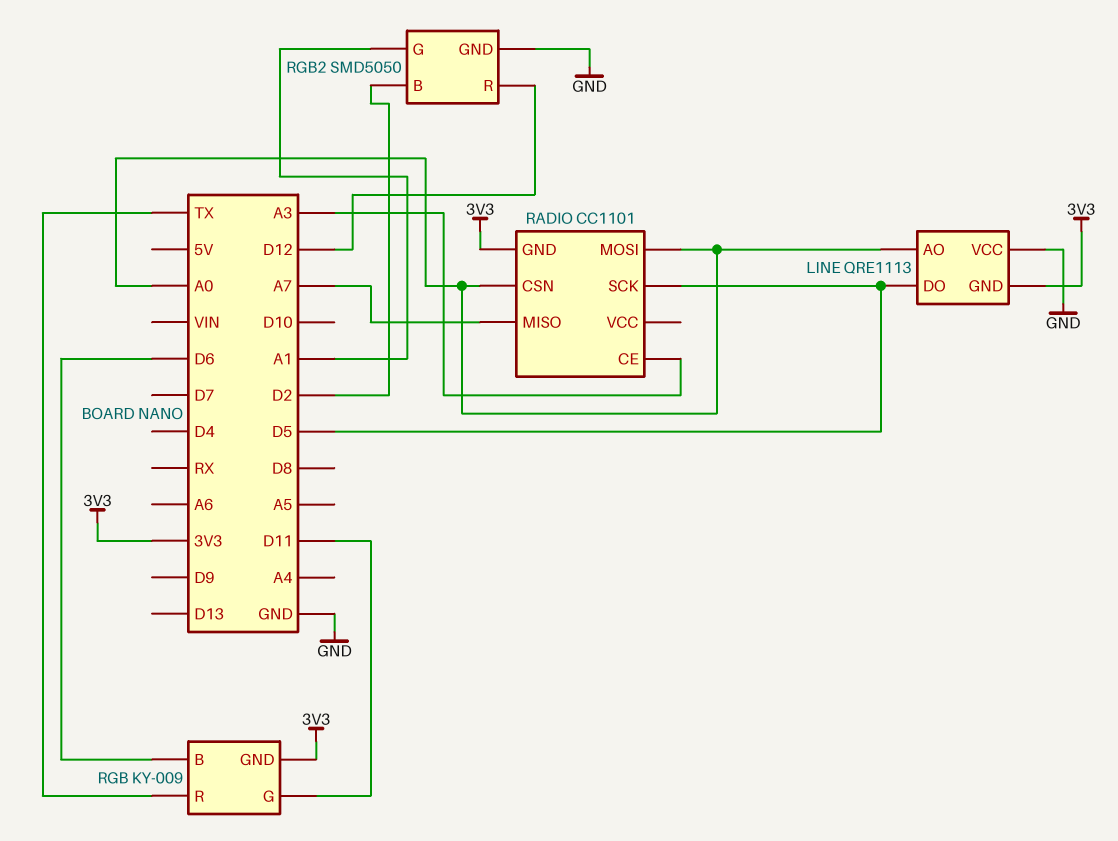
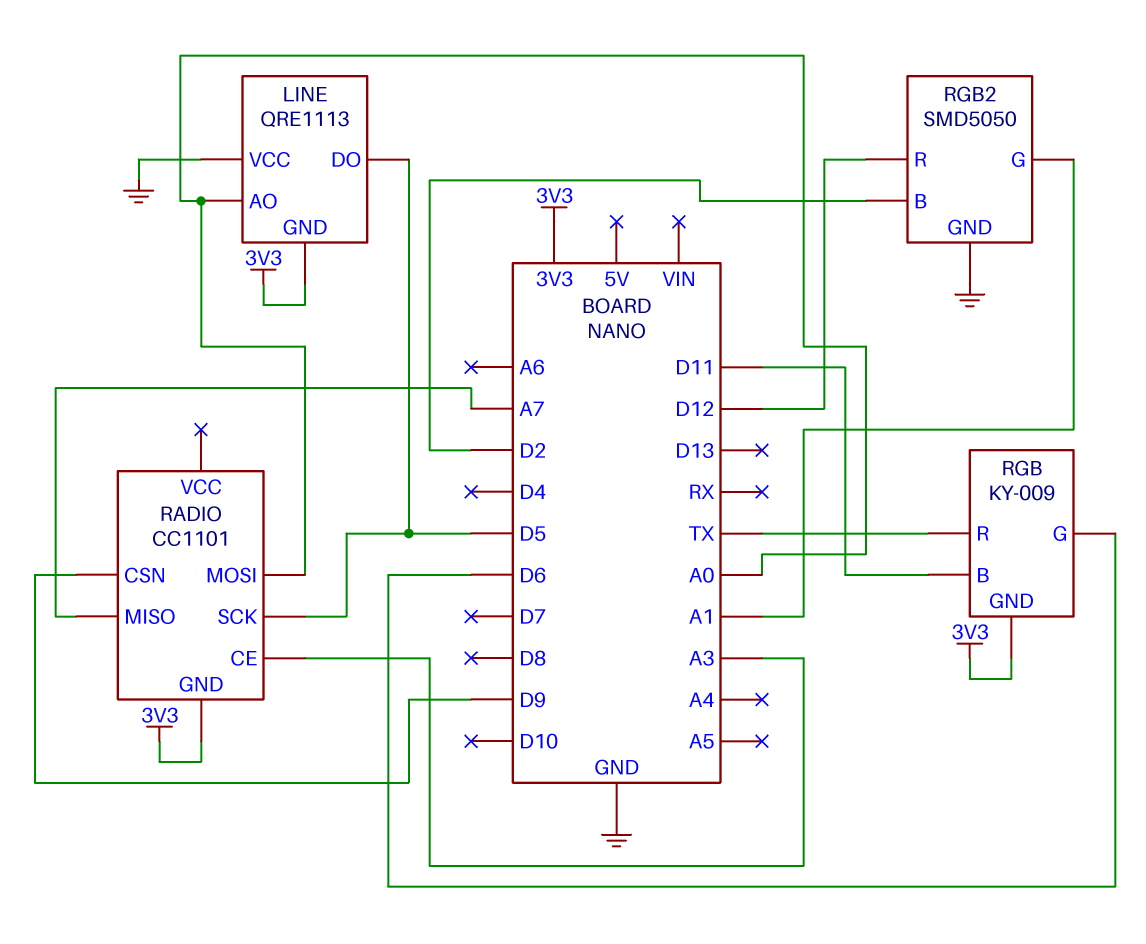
RADIO pin CSN: A0 -> D9
RGB pin B: D6 -> D11
RGB pin G: D11 -> D6

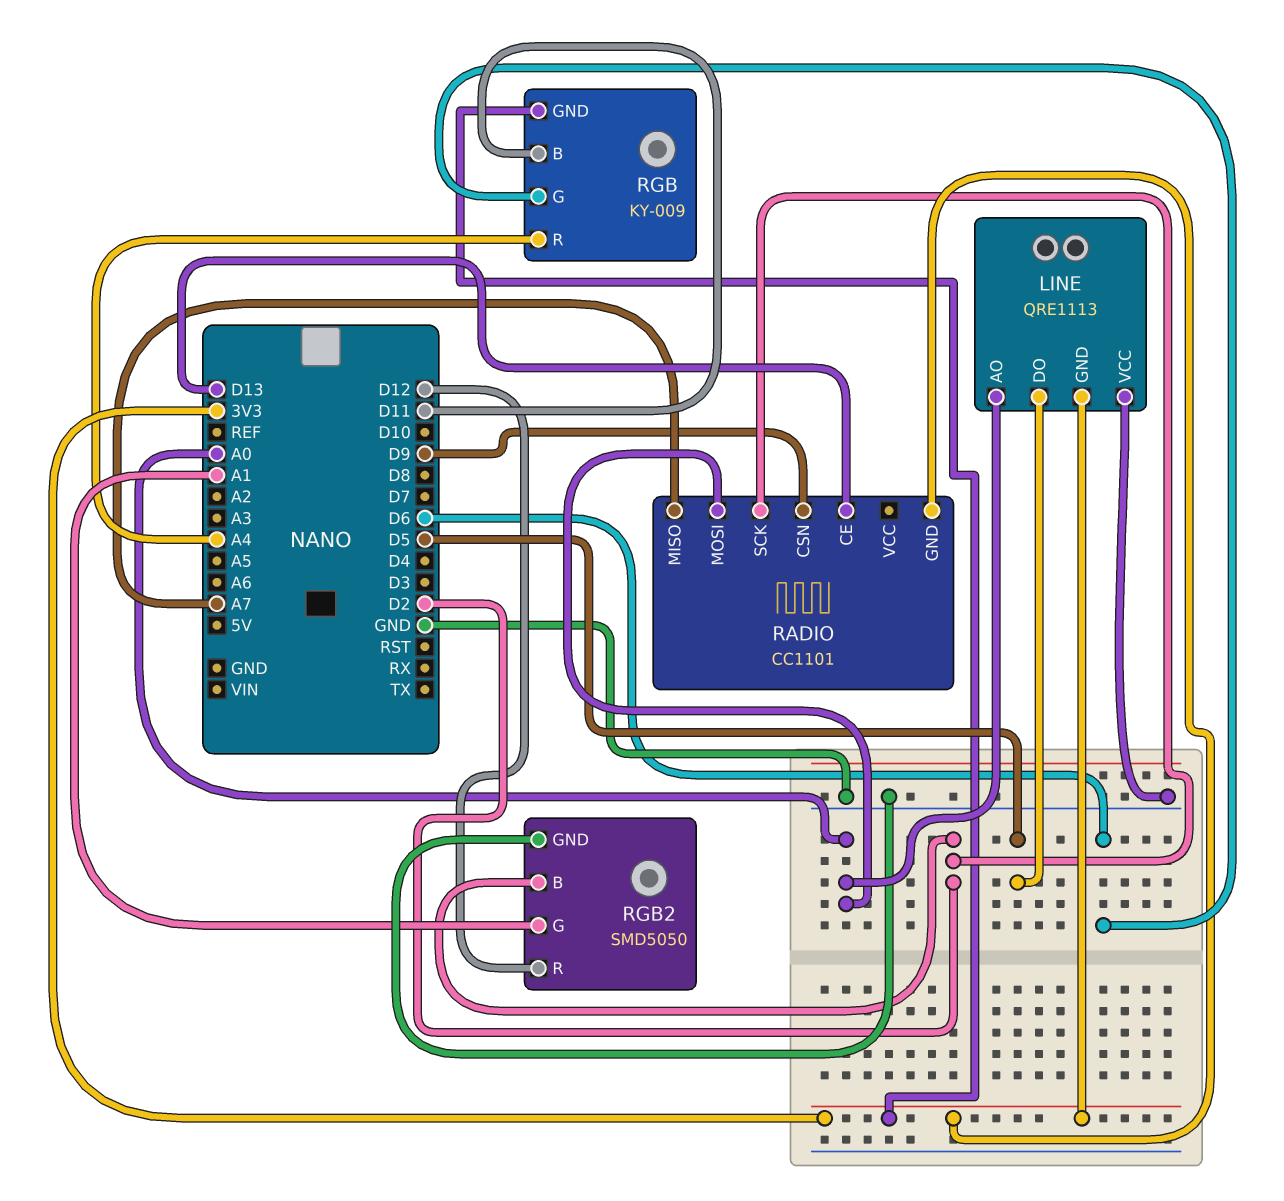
RADIO pin CE: A3 -> D13
RADIO pin SCK: D5 -> D2
RGB pin R: TX -> A4

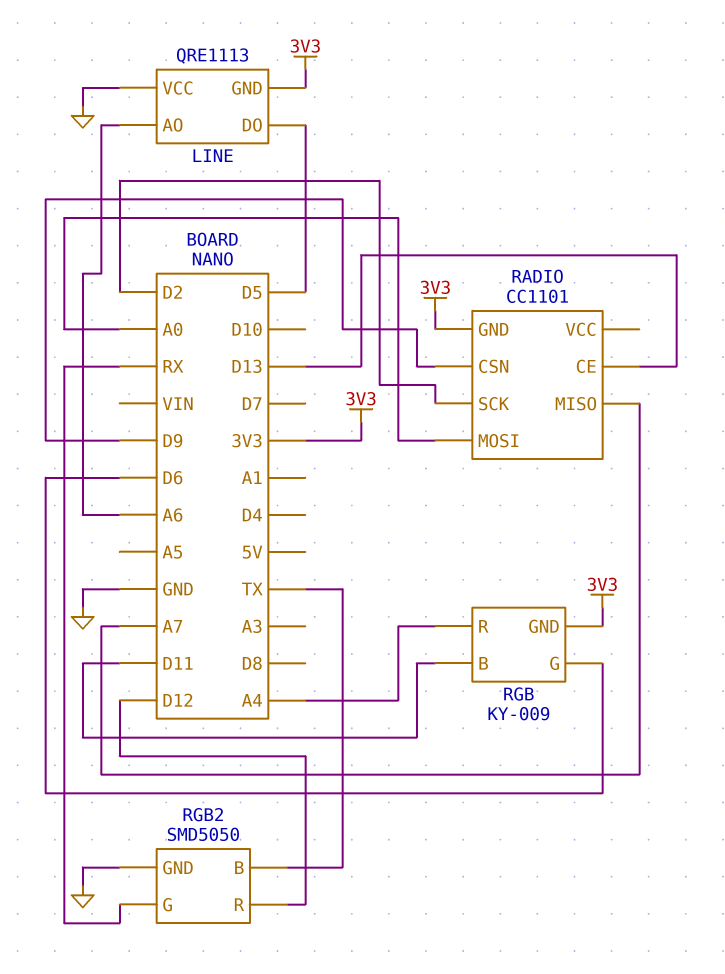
LINE pin AO: A0 -> A6
RGB2 pin B: D2 -> TX
RGB2 pin G: A1 -> RX

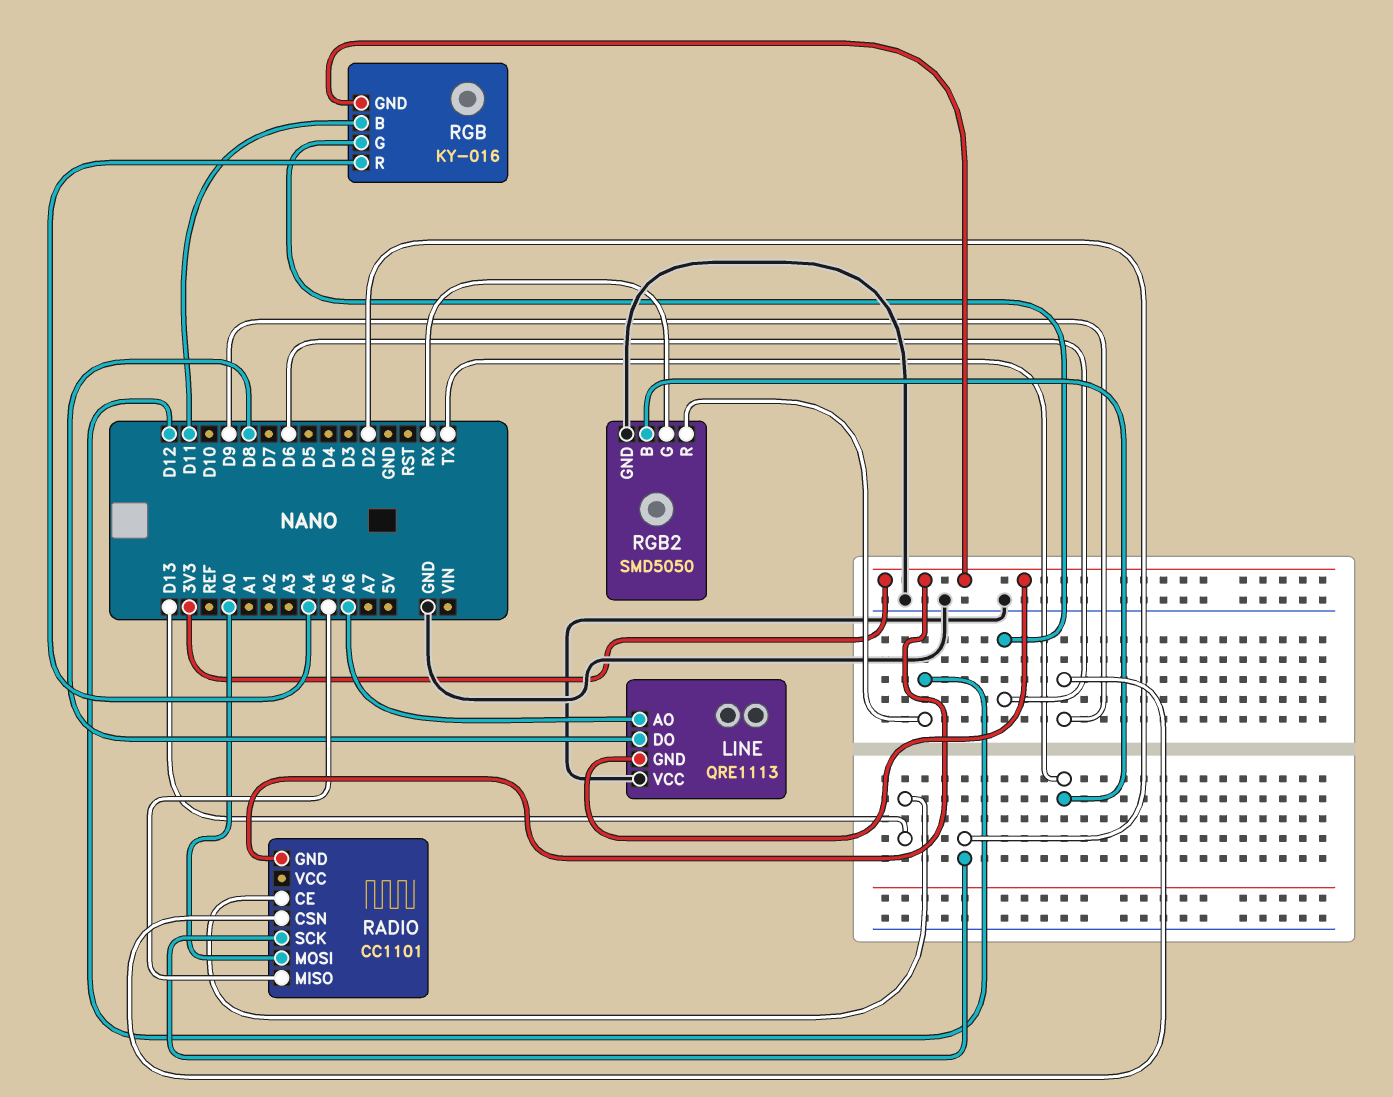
LINE pin DO: D5 -> D8
RADIO pin MISO: A7 -> A5
RGB: KY-009 -> KY-016

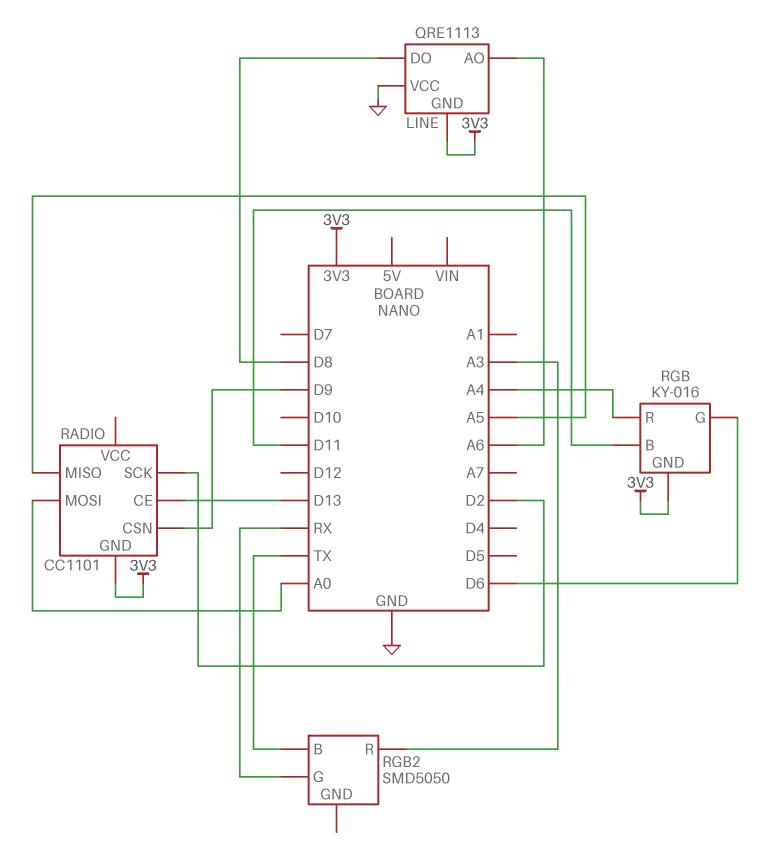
RGB2 pin GND: GND -> none
RGB2 pin R: D12 -> A3

